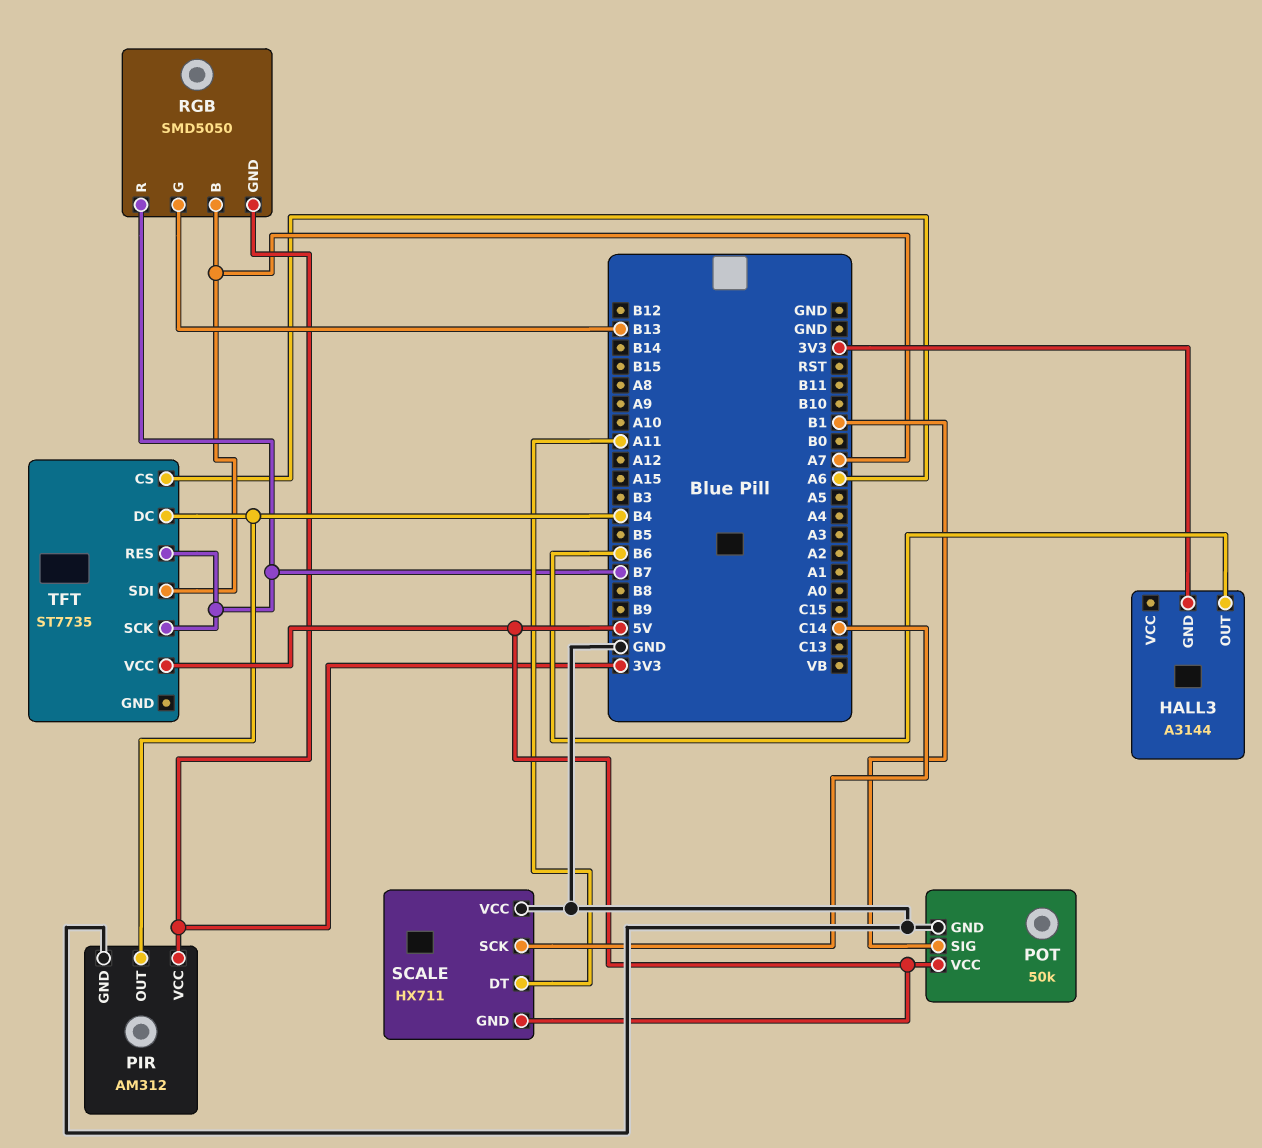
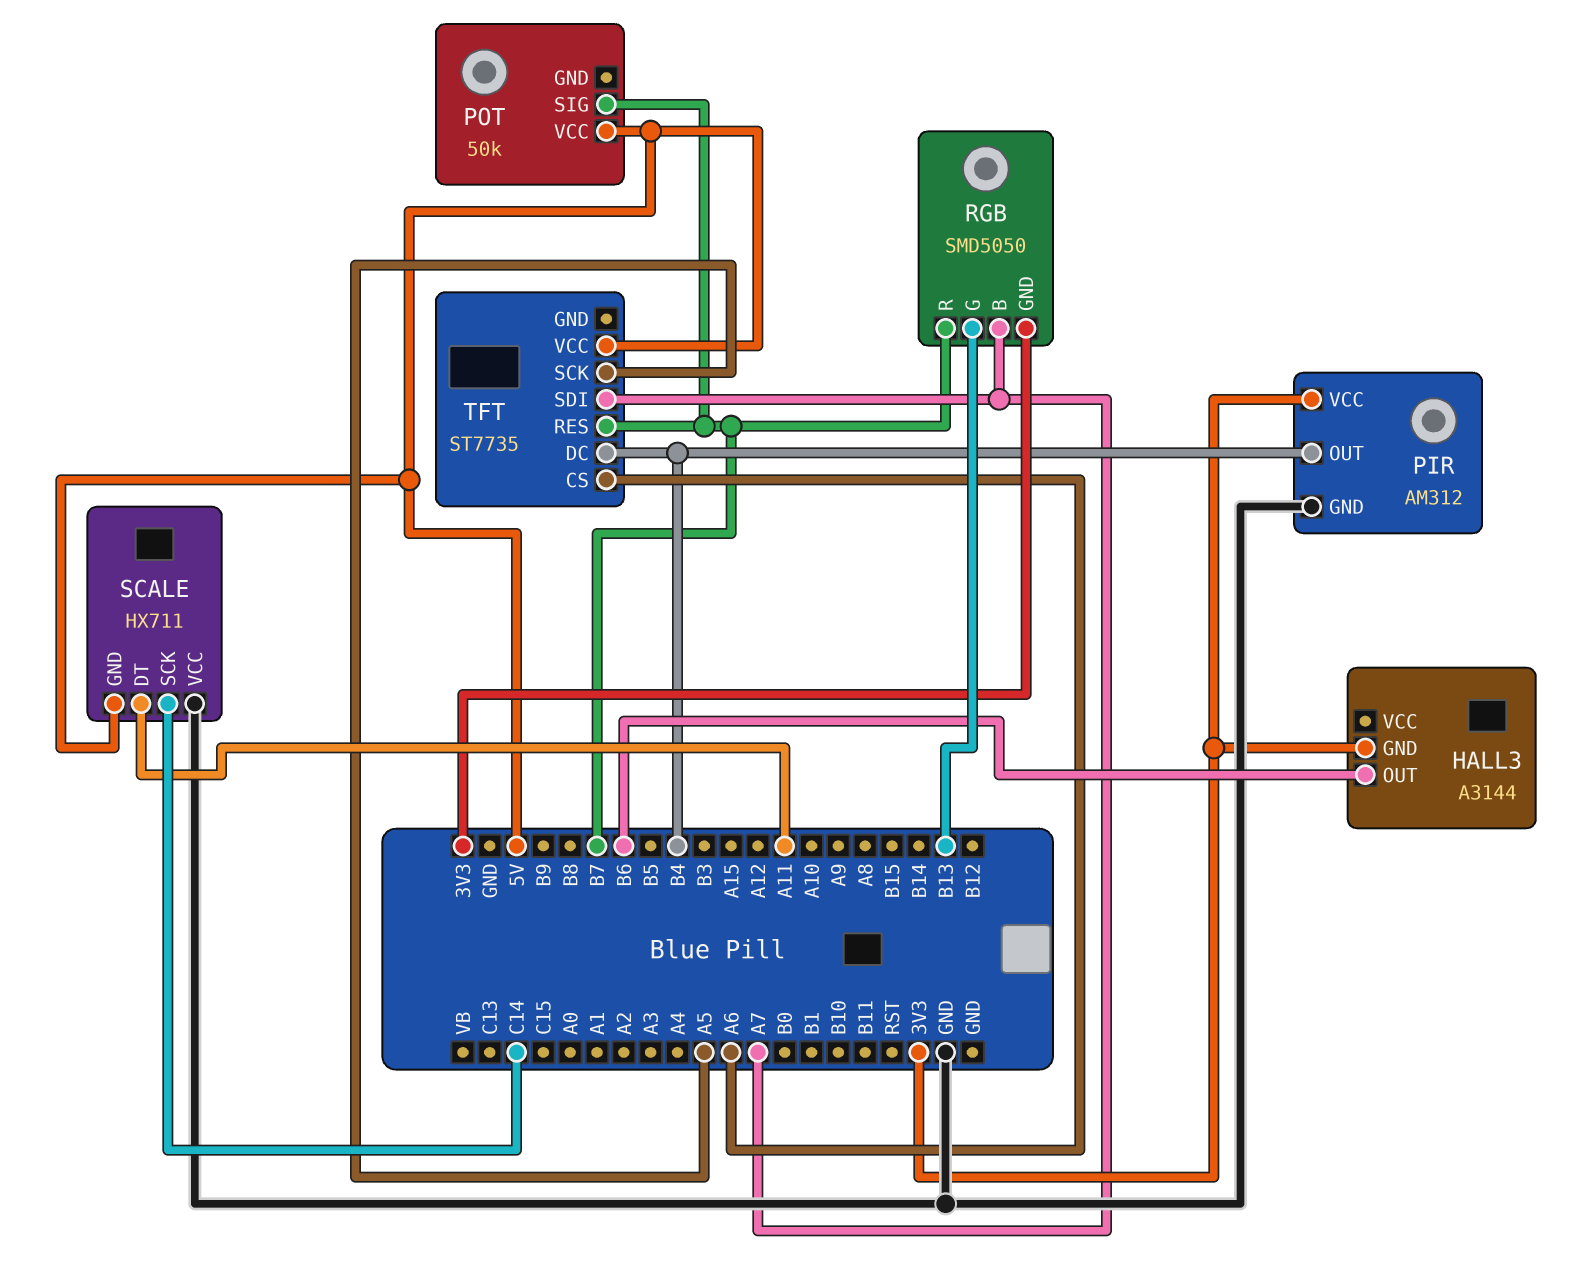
POT pin GND: GND -> none
POT pin SIG: B1 -> B7
TFT pin SCK: B7 -> A5

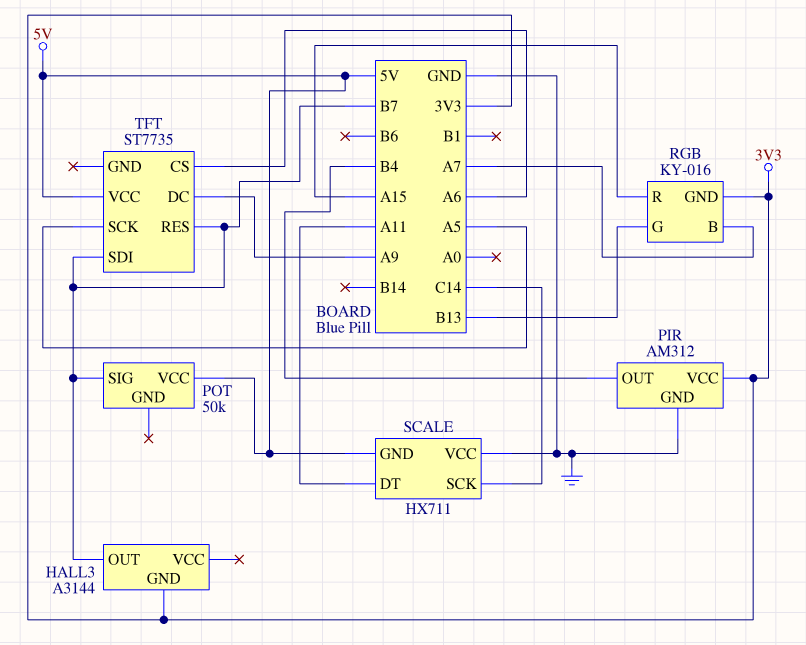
HALL3 pin OUT: B6 -> B7
RGB: SMD5050 -> KY-016
RGB pin R: B7 -> A15
TFT pin DC: B4 -> A9
TFT pin SDI: A7 -> B7

